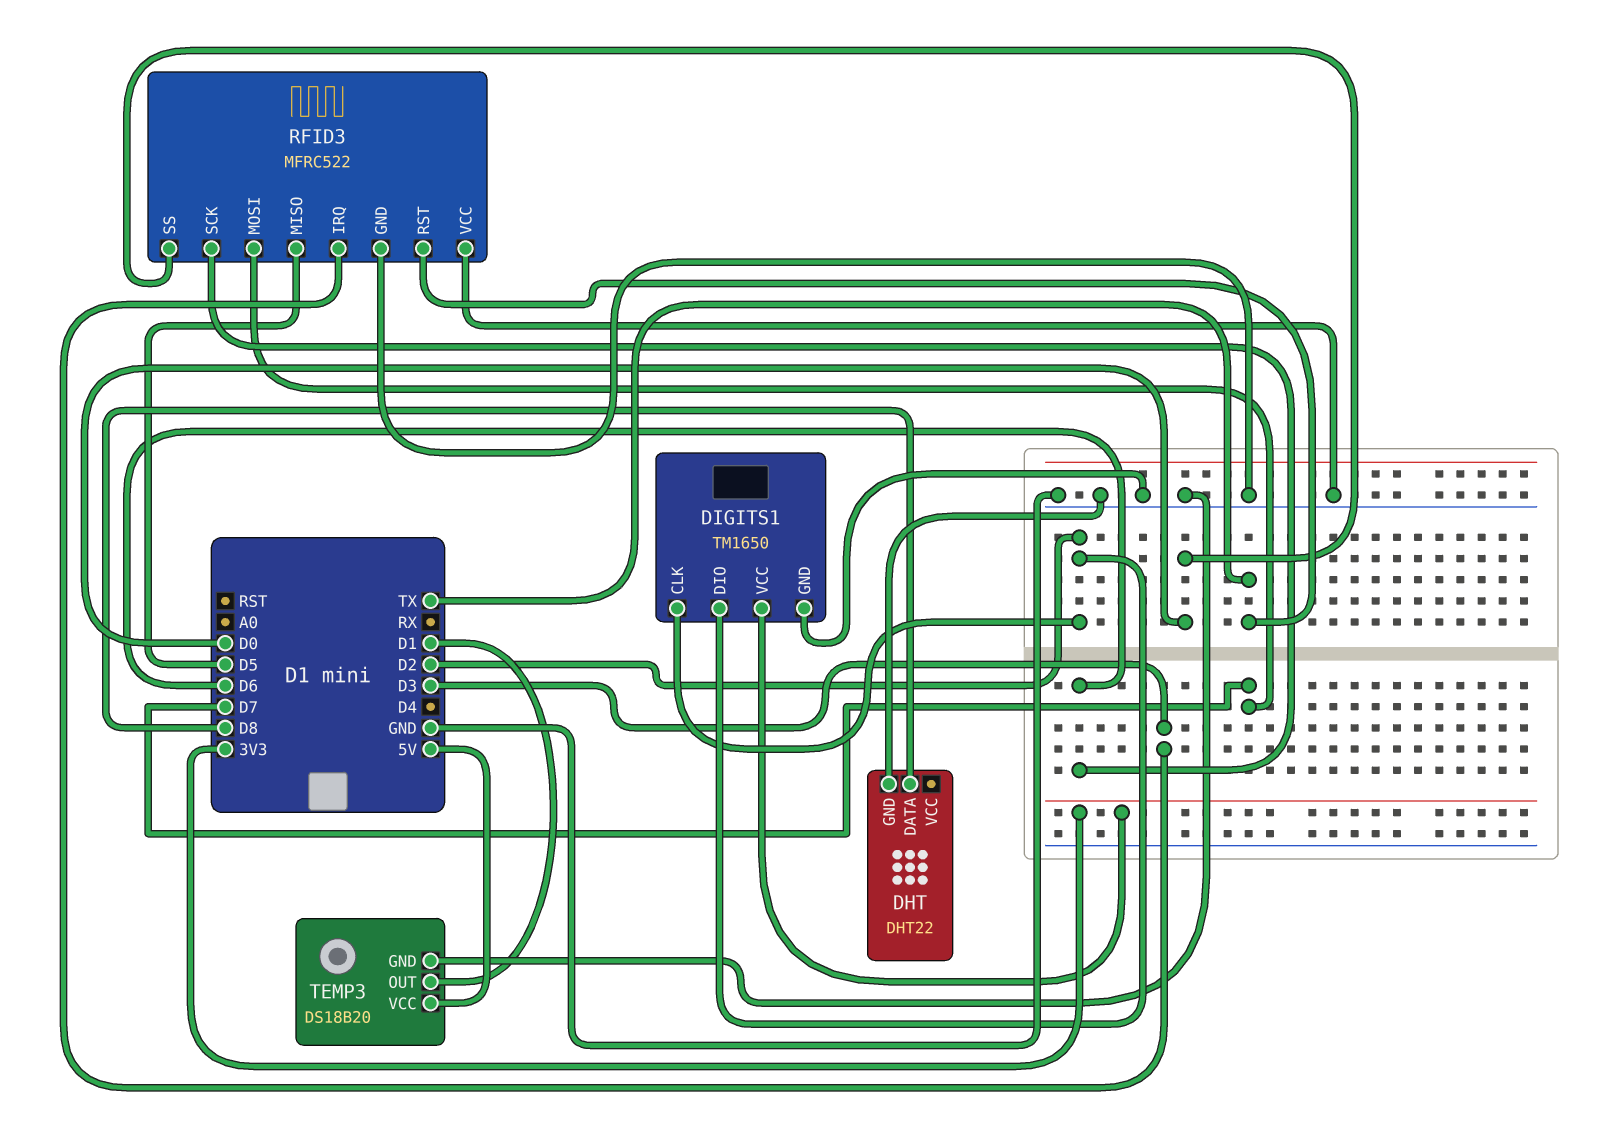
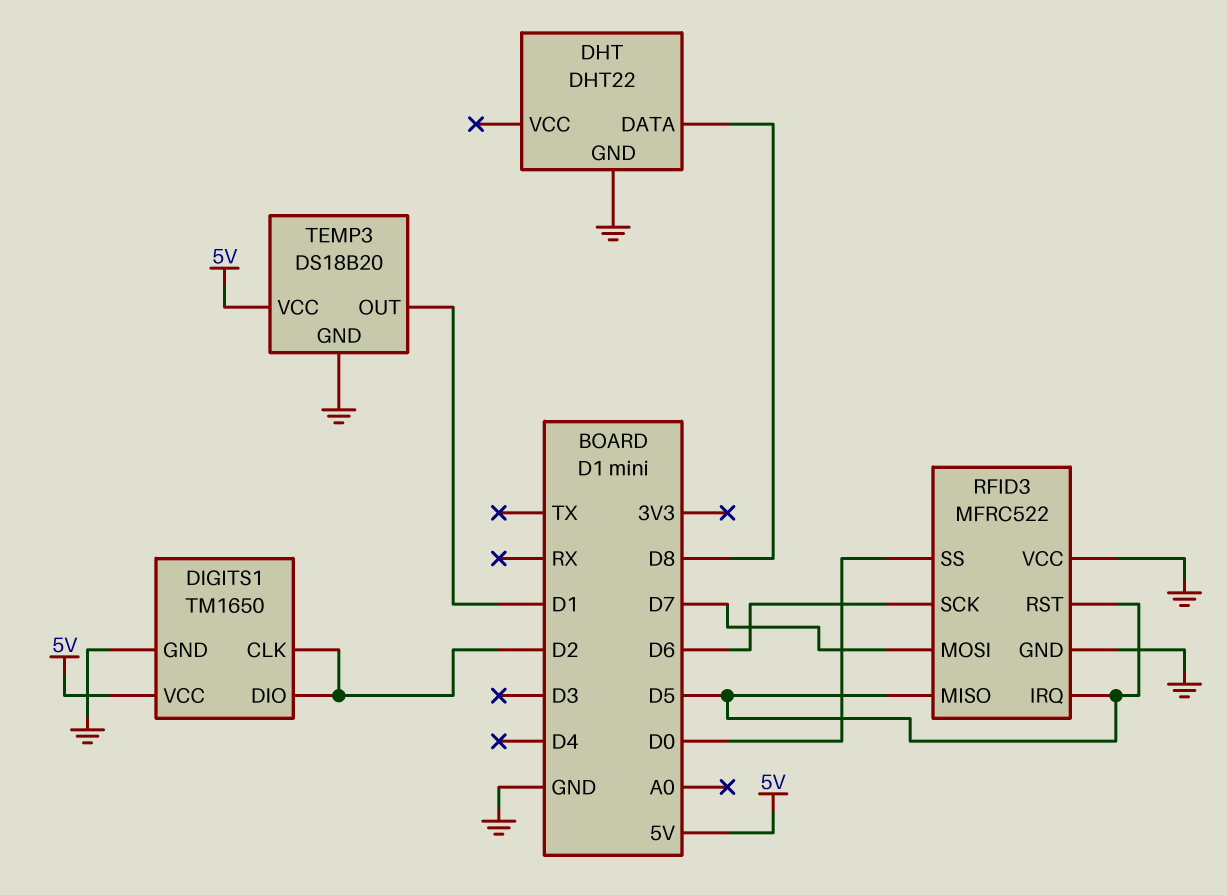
DIGITS1 pin VCC: 3V3 -> 5V
RFID3 pin IRQ: D3 -> D5
RFID3 pin RST: TX -> D5

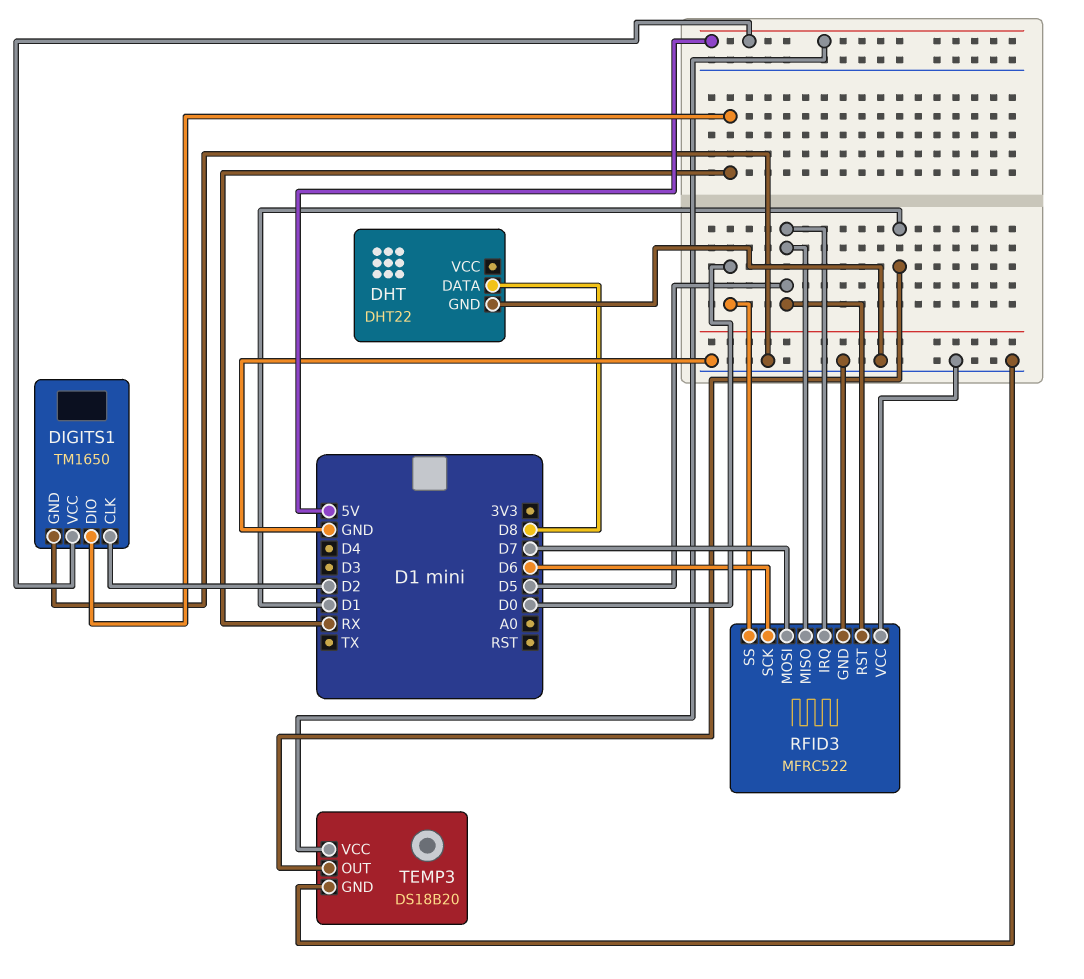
DIGITS1 pin DIO: D2 -> RX

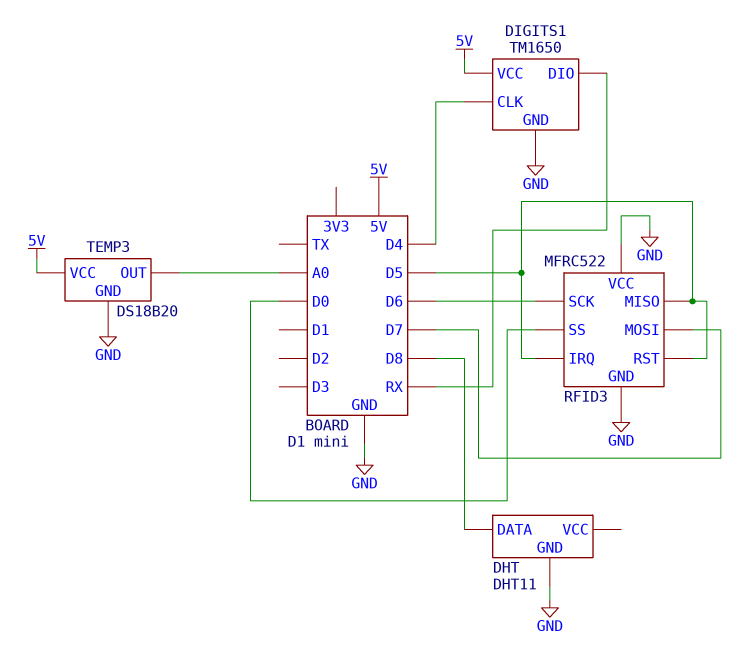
DHT: DHT22 -> DHT11
DIGITS1 pin CLK: D2 -> D4
TEMP3 pin OUT: D1 -> A0

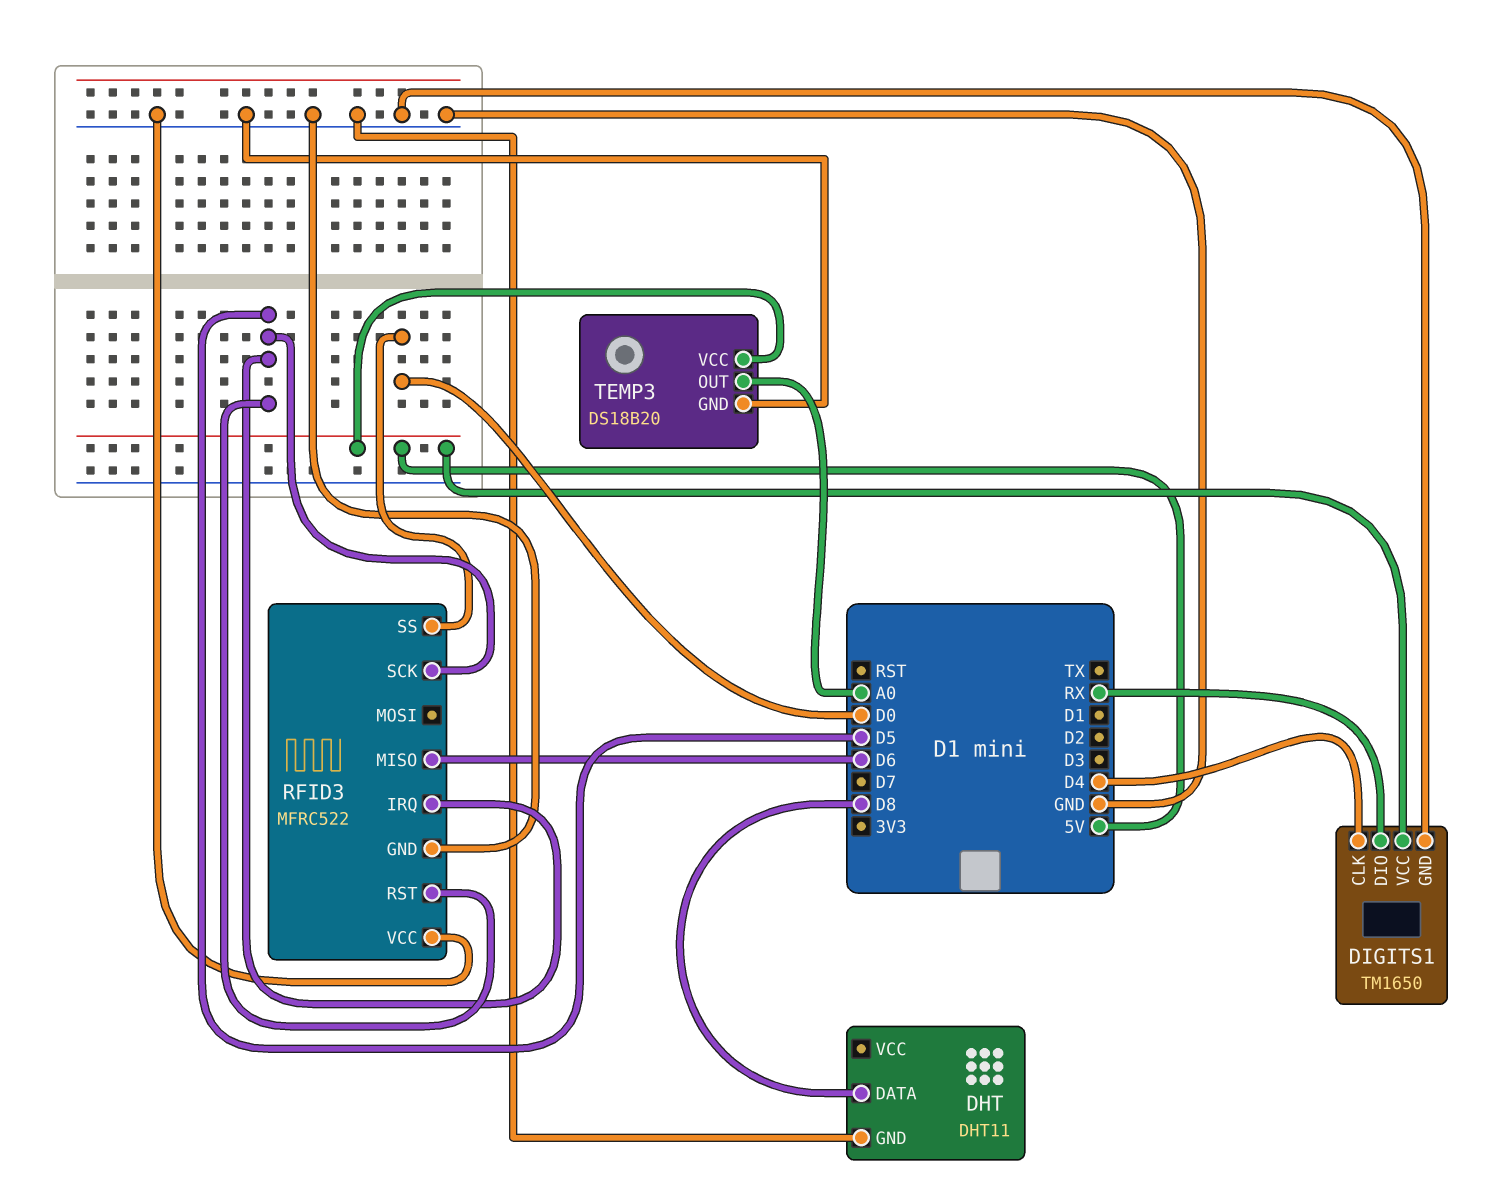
RFID3 pin MISO: D5 -> D6
RFID3 pin MOSI: D7 -> none
RFID3 pin SCK: D6 -> D5

